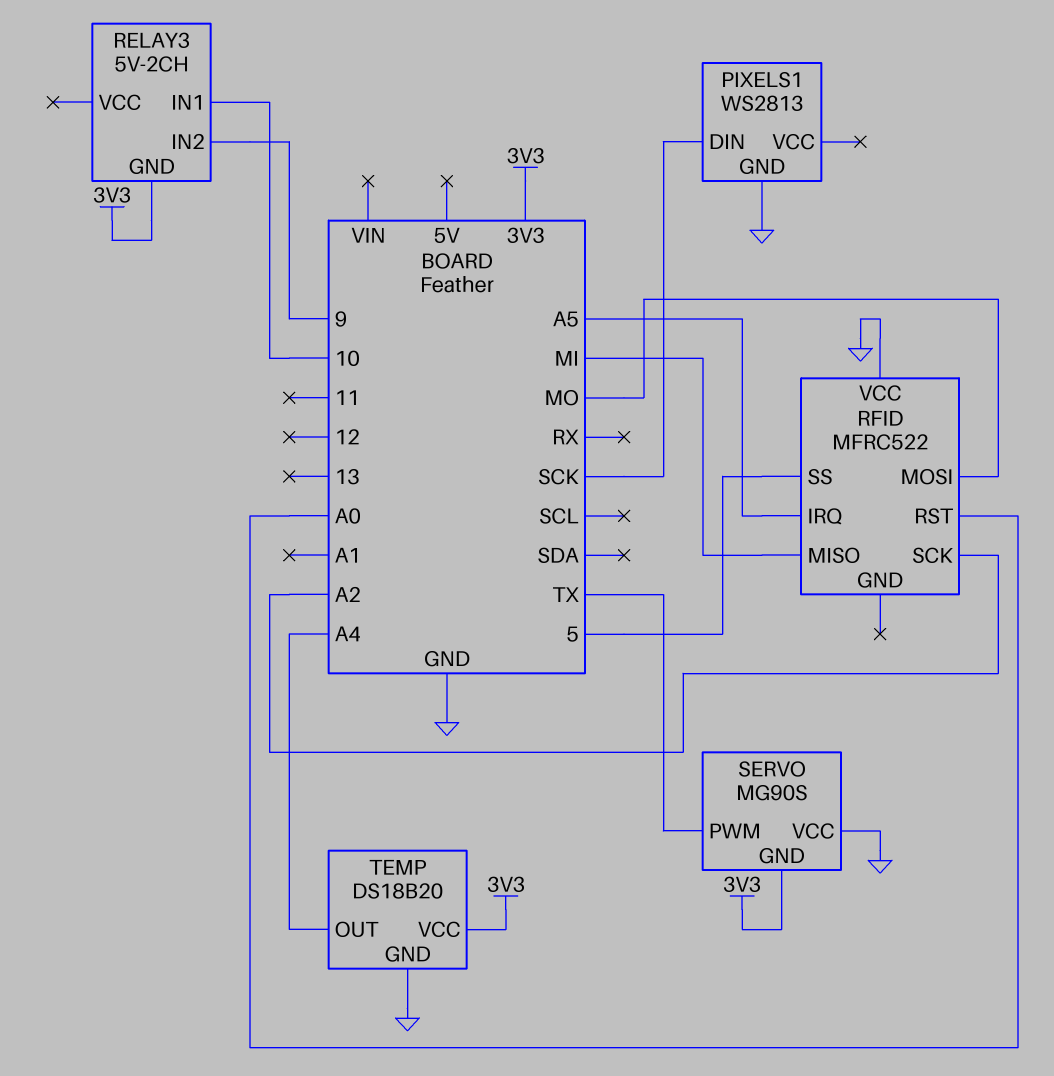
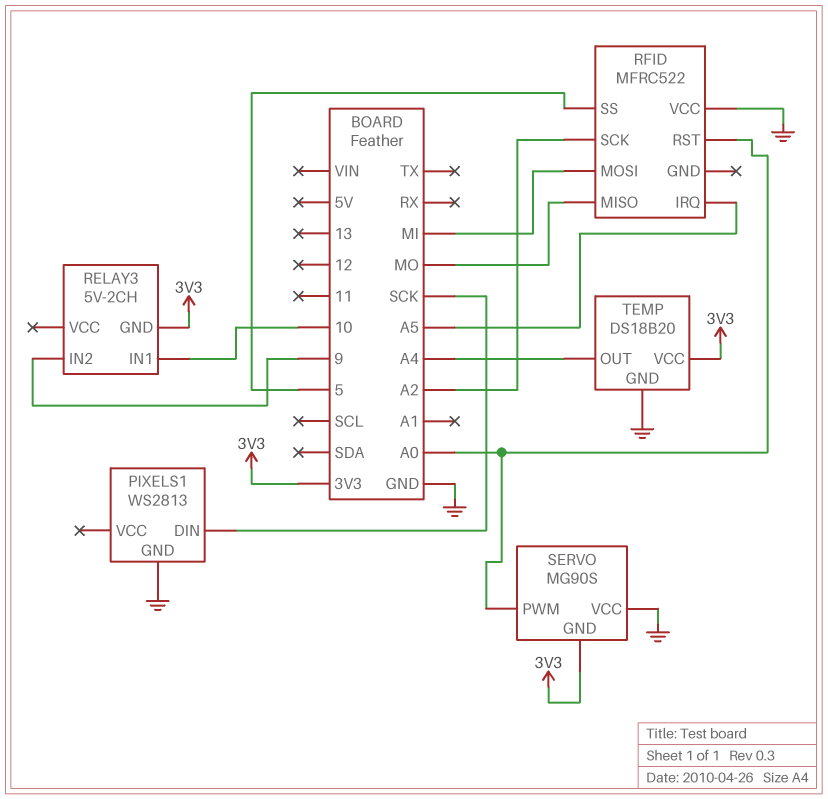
RFID pin MISO: MI -> MO
RFID pin MOSI: MO -> MI
SERVO pin PWM: TX -> A0

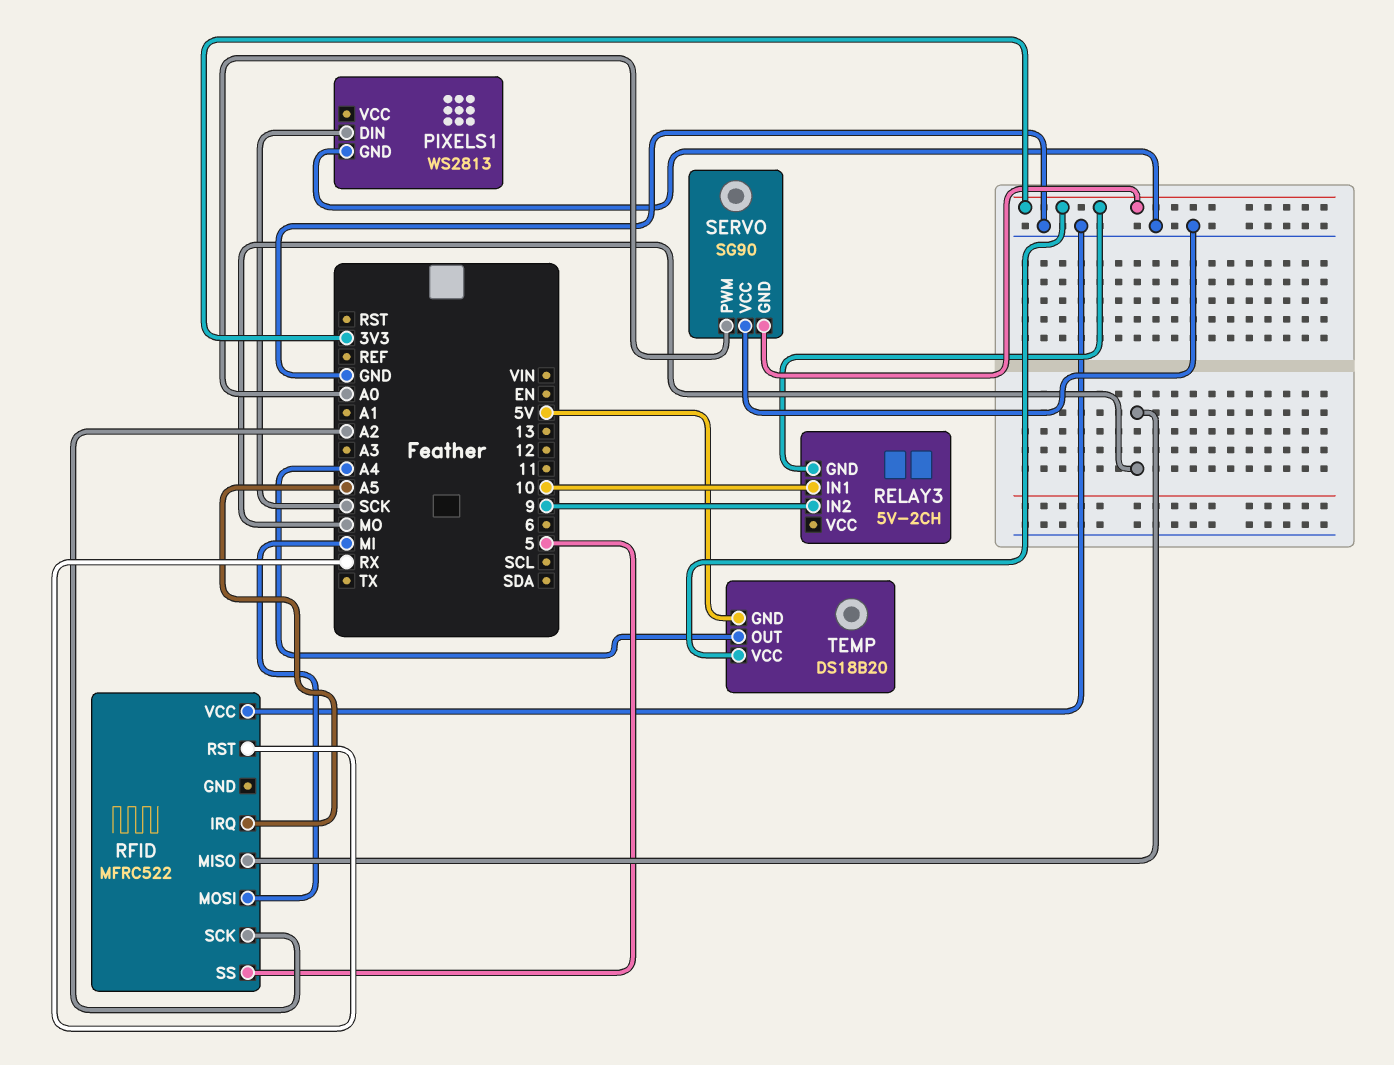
RFID pin RST: A0 -> RX
SERVO: MG90S -> SG90
TEMP pin GND: GND -> 5V

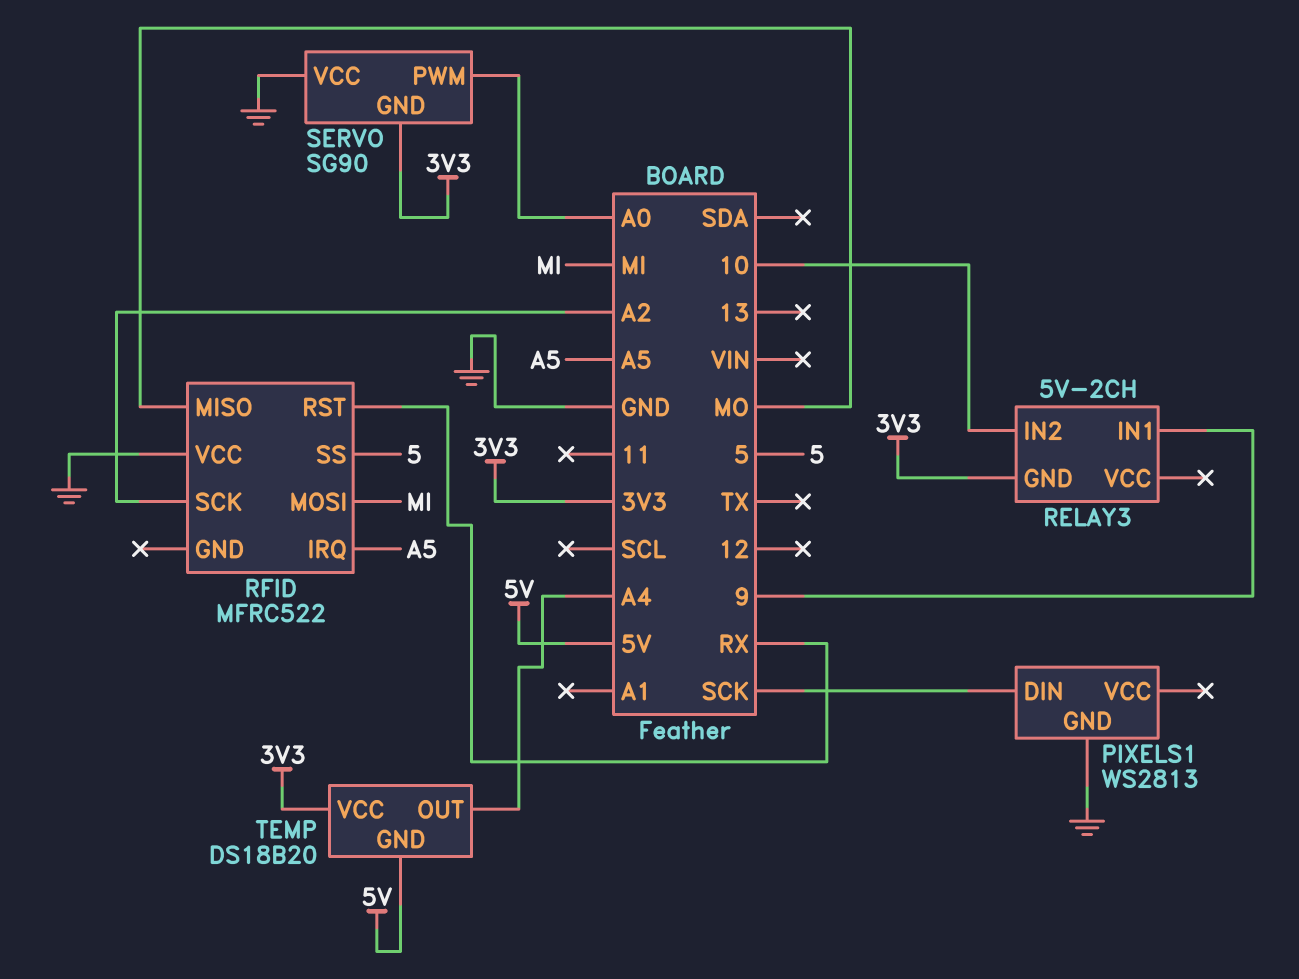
RELAY3 pin IN1: 10 -> 9
RELAY3 pin IN2: 9 -> 10

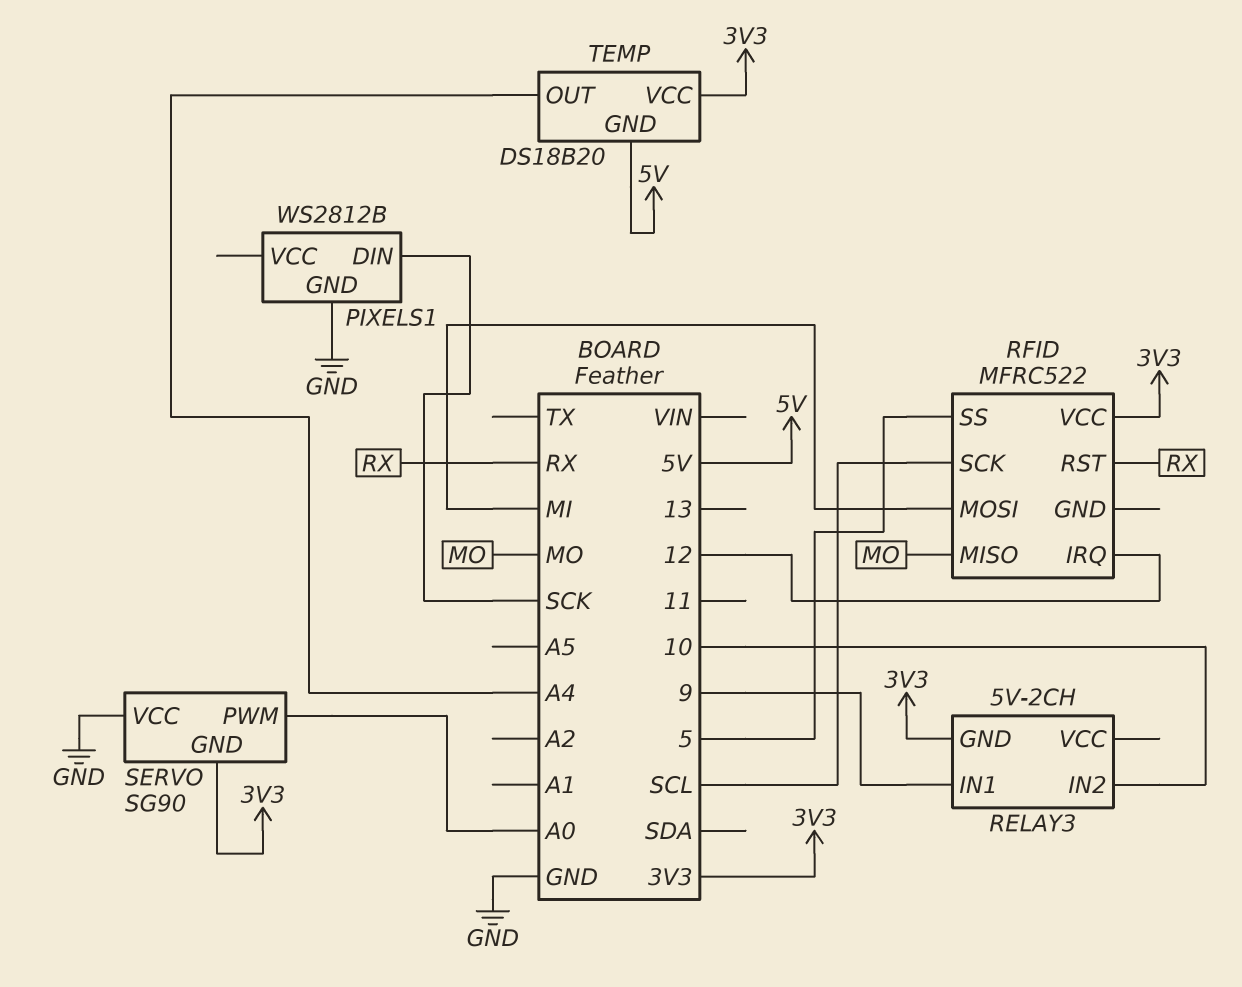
PIXELS1: WS2813 -> WS2812B
RFID pin IRQ: A5 -> 12
RFID pin SCK: A2 -> SCL
RFID pin VCC: GND -> 3V3

